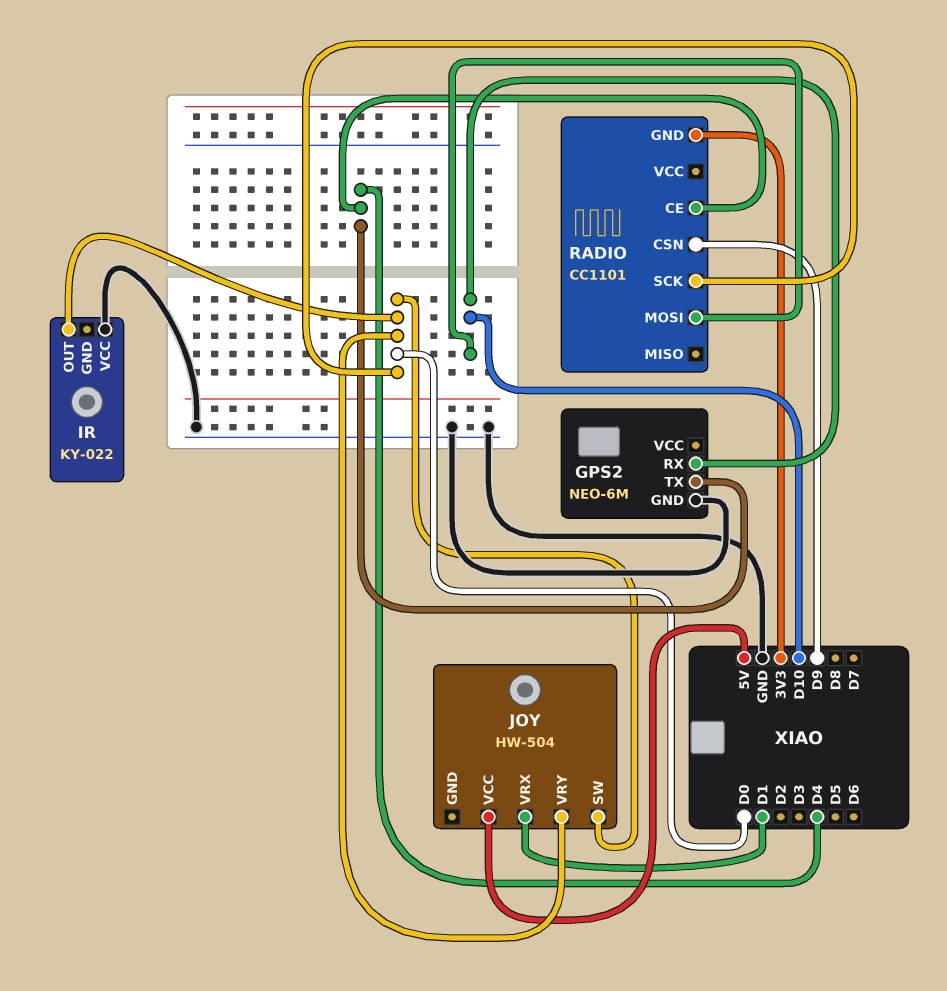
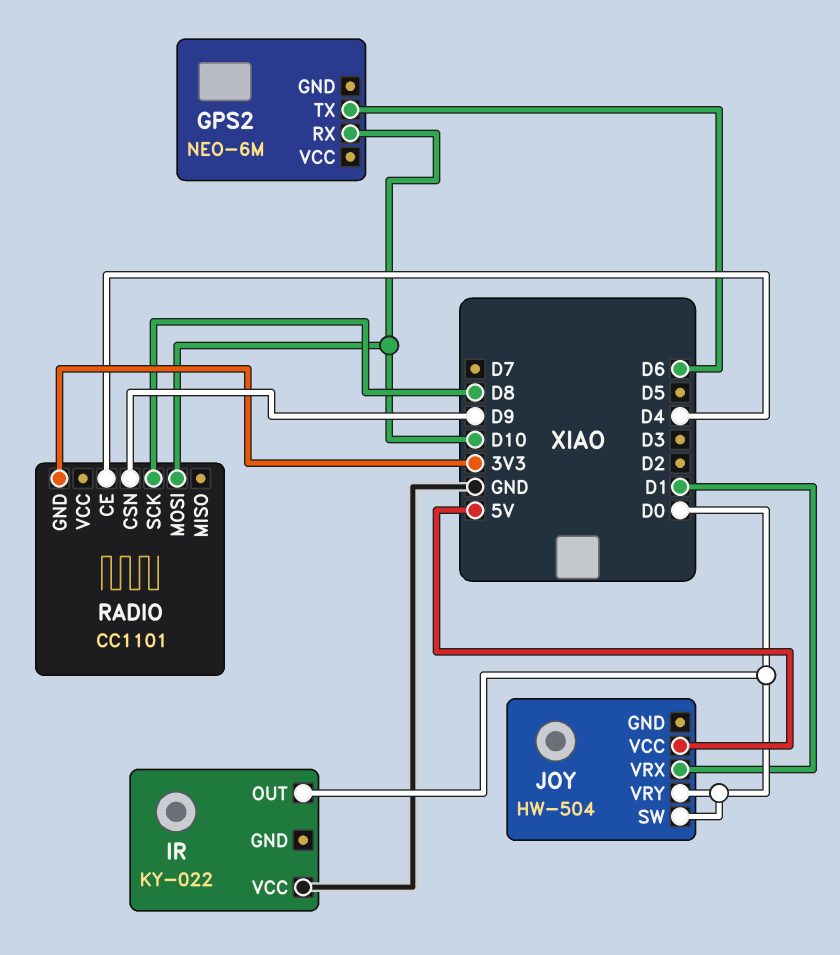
GPS2 pin GND: GND -> none
GPS2 pin TX: D4 -> D6
RADIO pin SCK: D0 -> D8

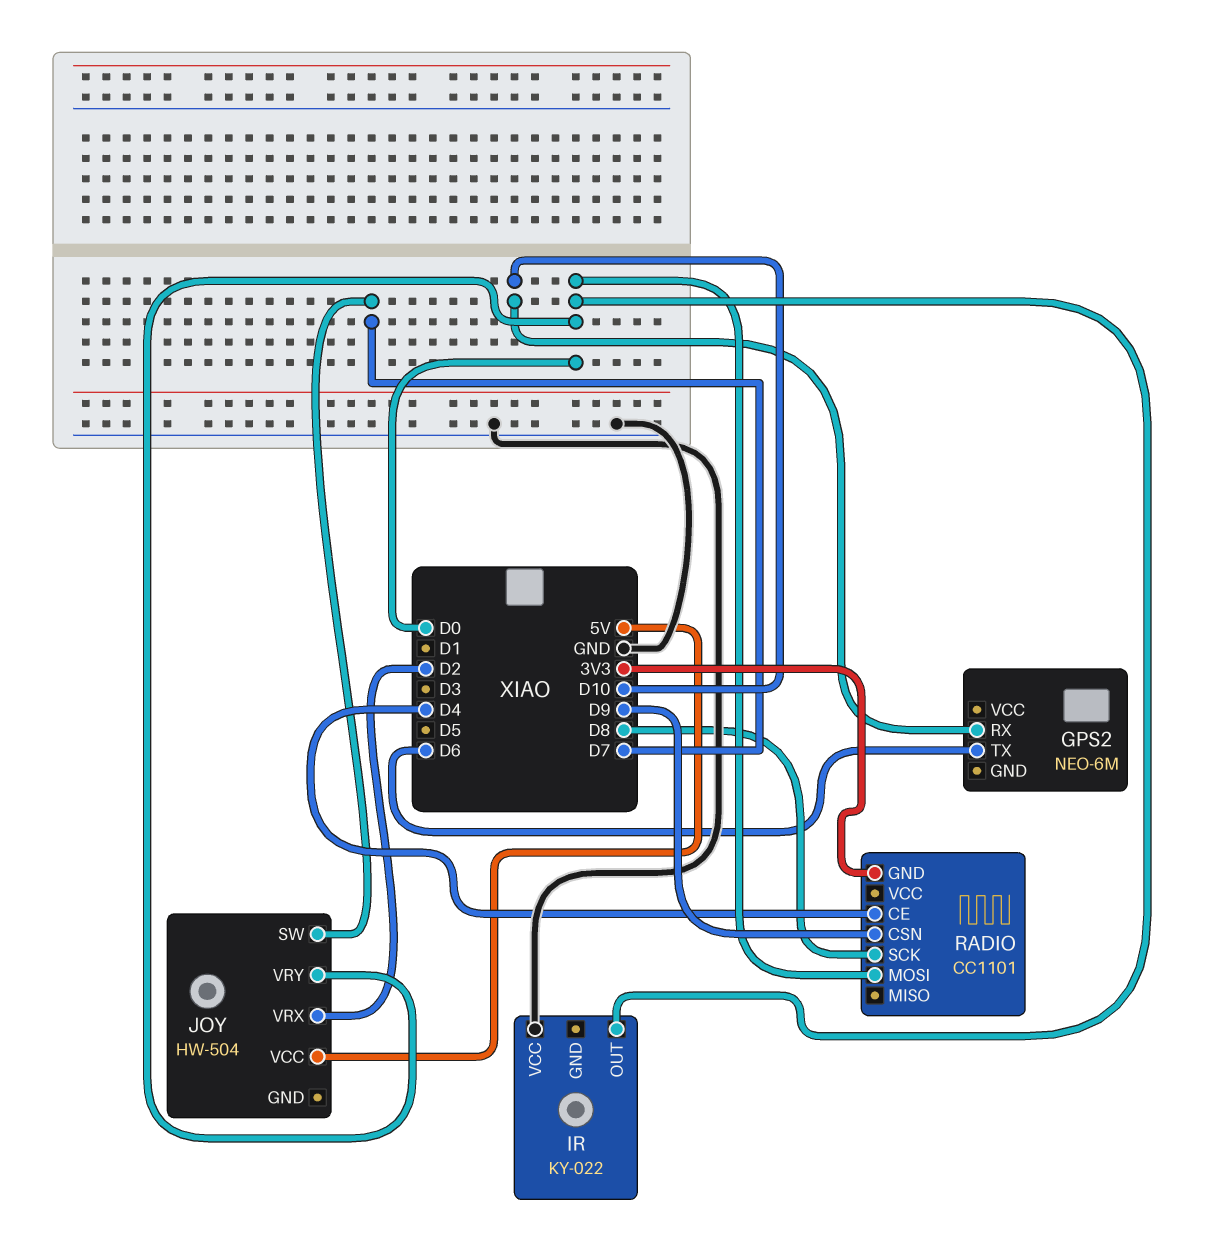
JOY pin SW: D0 -> D7
JOY pin VRX: D1 -> D2
RADIO pin MOSI: D10 -> D0

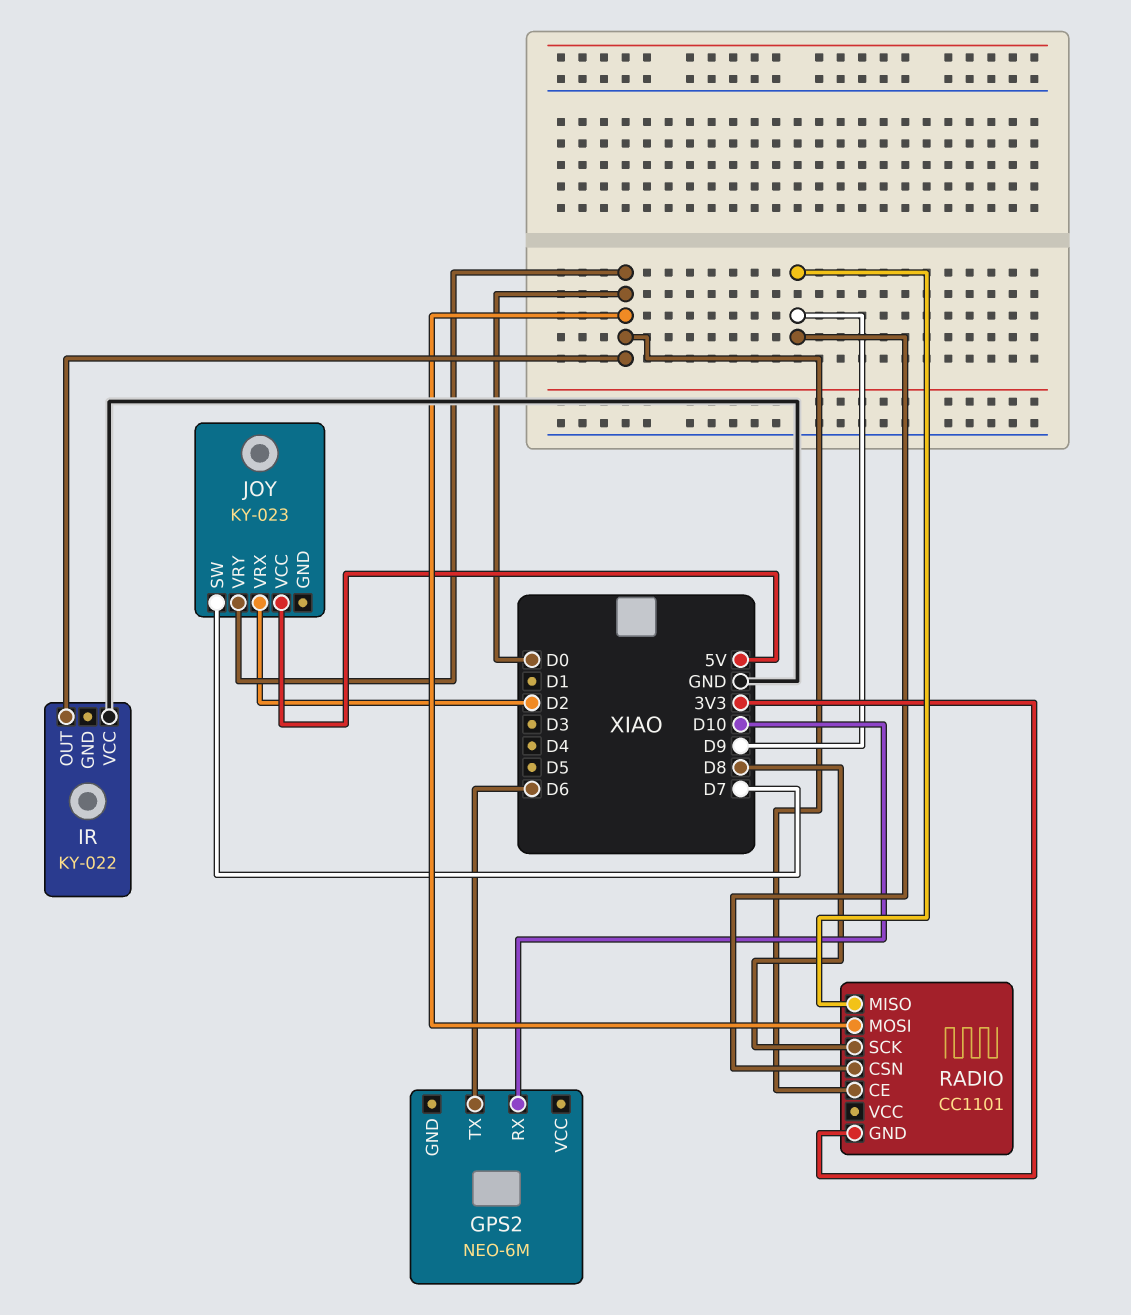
JOY: HW-504 -> KY-023
RADIO pin CE: D4 -> D0
RADIO pin MISO: none -> D9

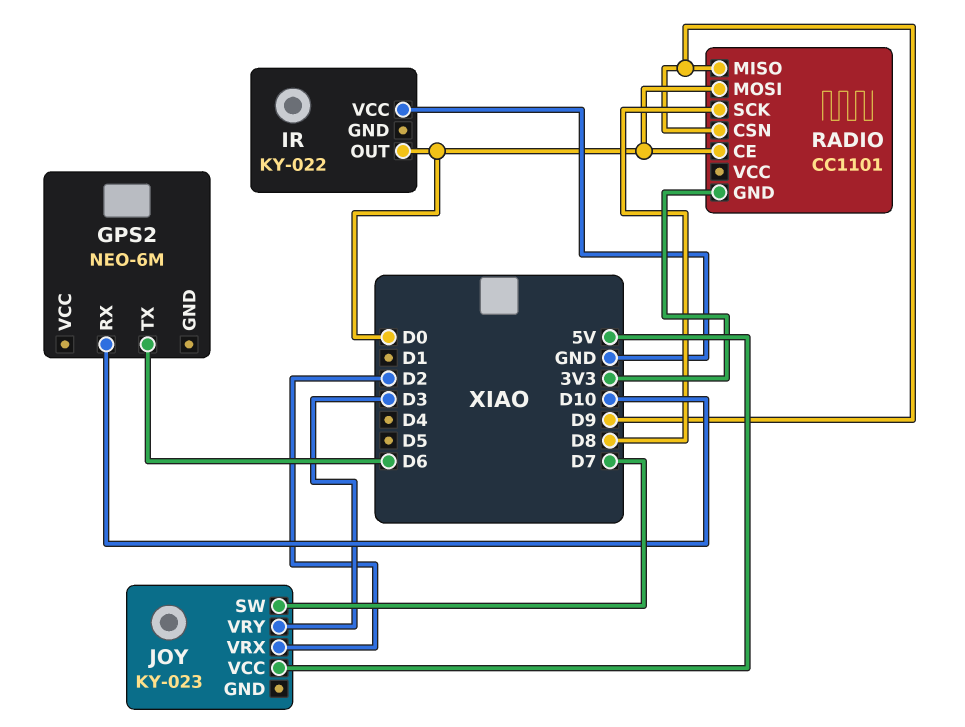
JOY pin VRY: D0 -> D3

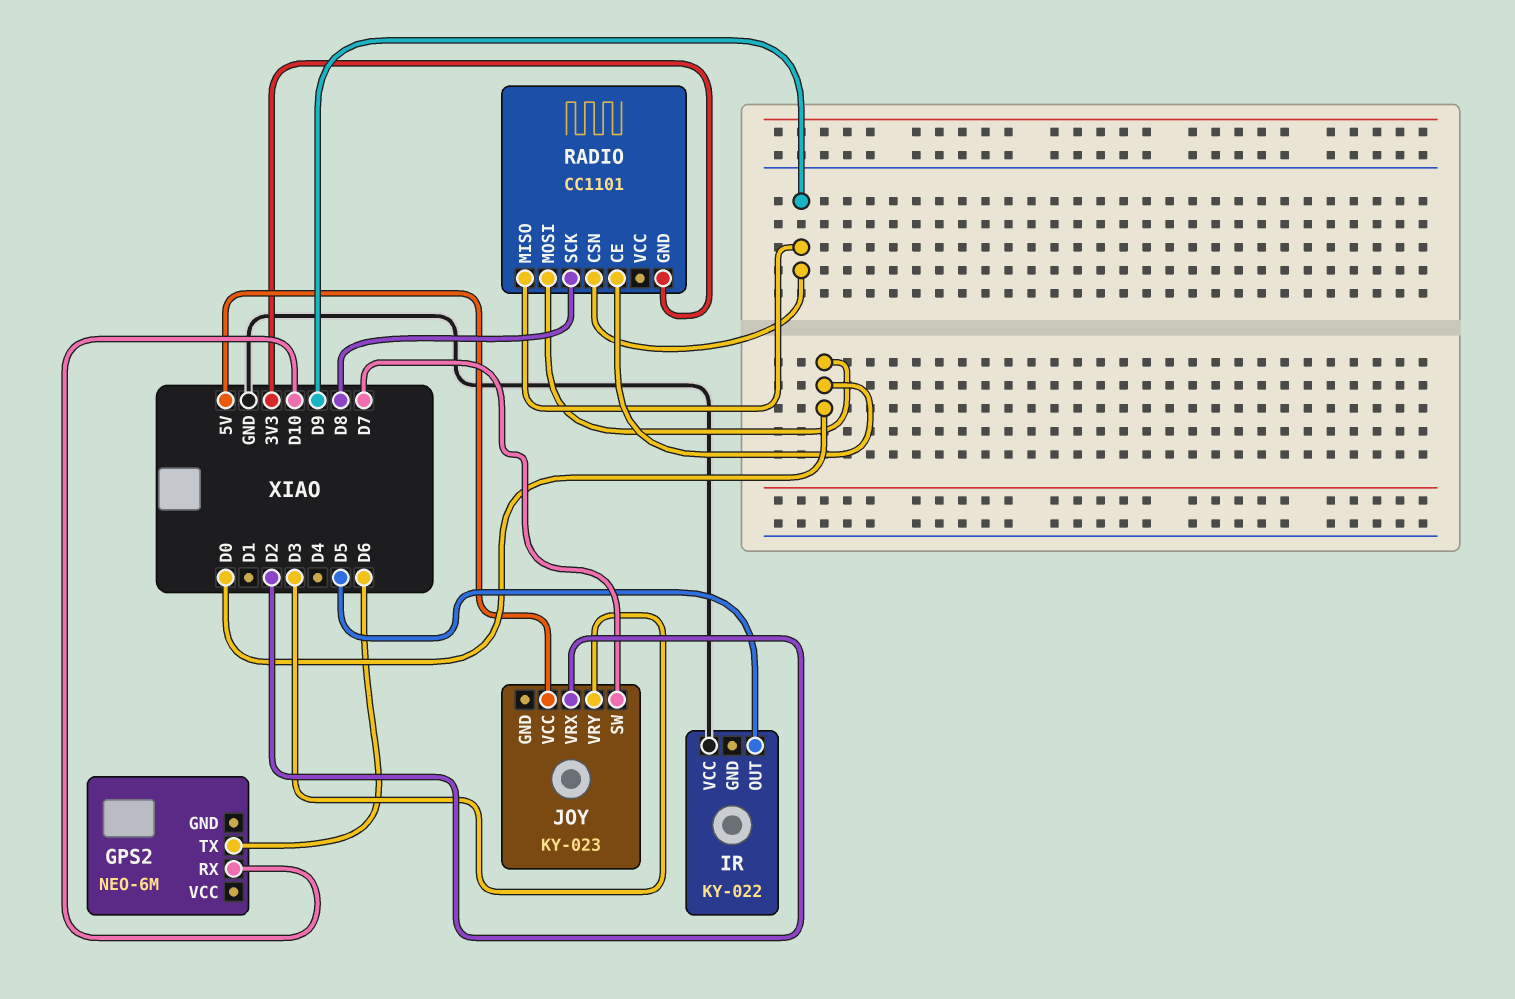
IR pin OUT: D0 -> D5

